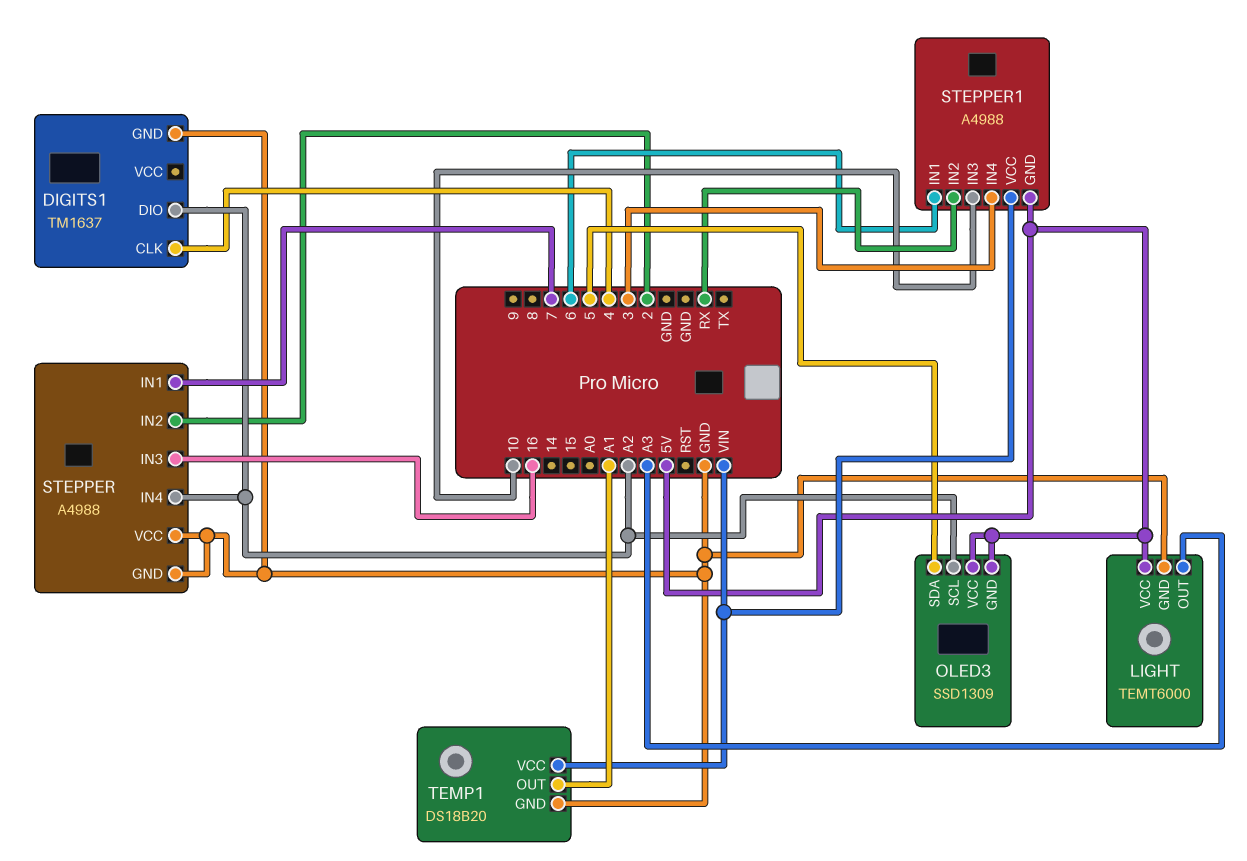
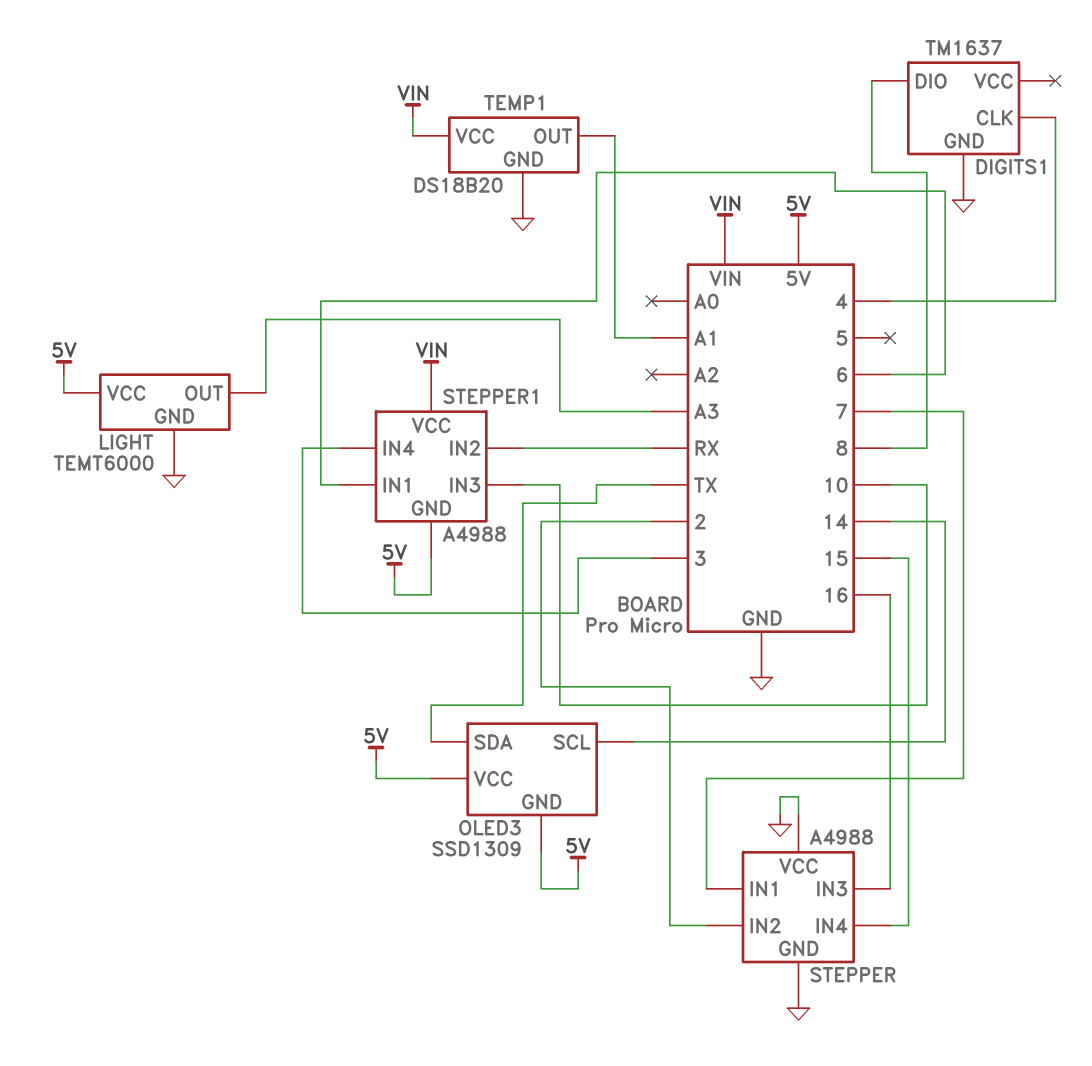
DIGITS1 pin DIO: A2 -> 8
OLED3 pin SCL: A2 -> 14
OLED3 pin SDA: 5 -> TX
STEPPER pin IN4: A2 -> 15

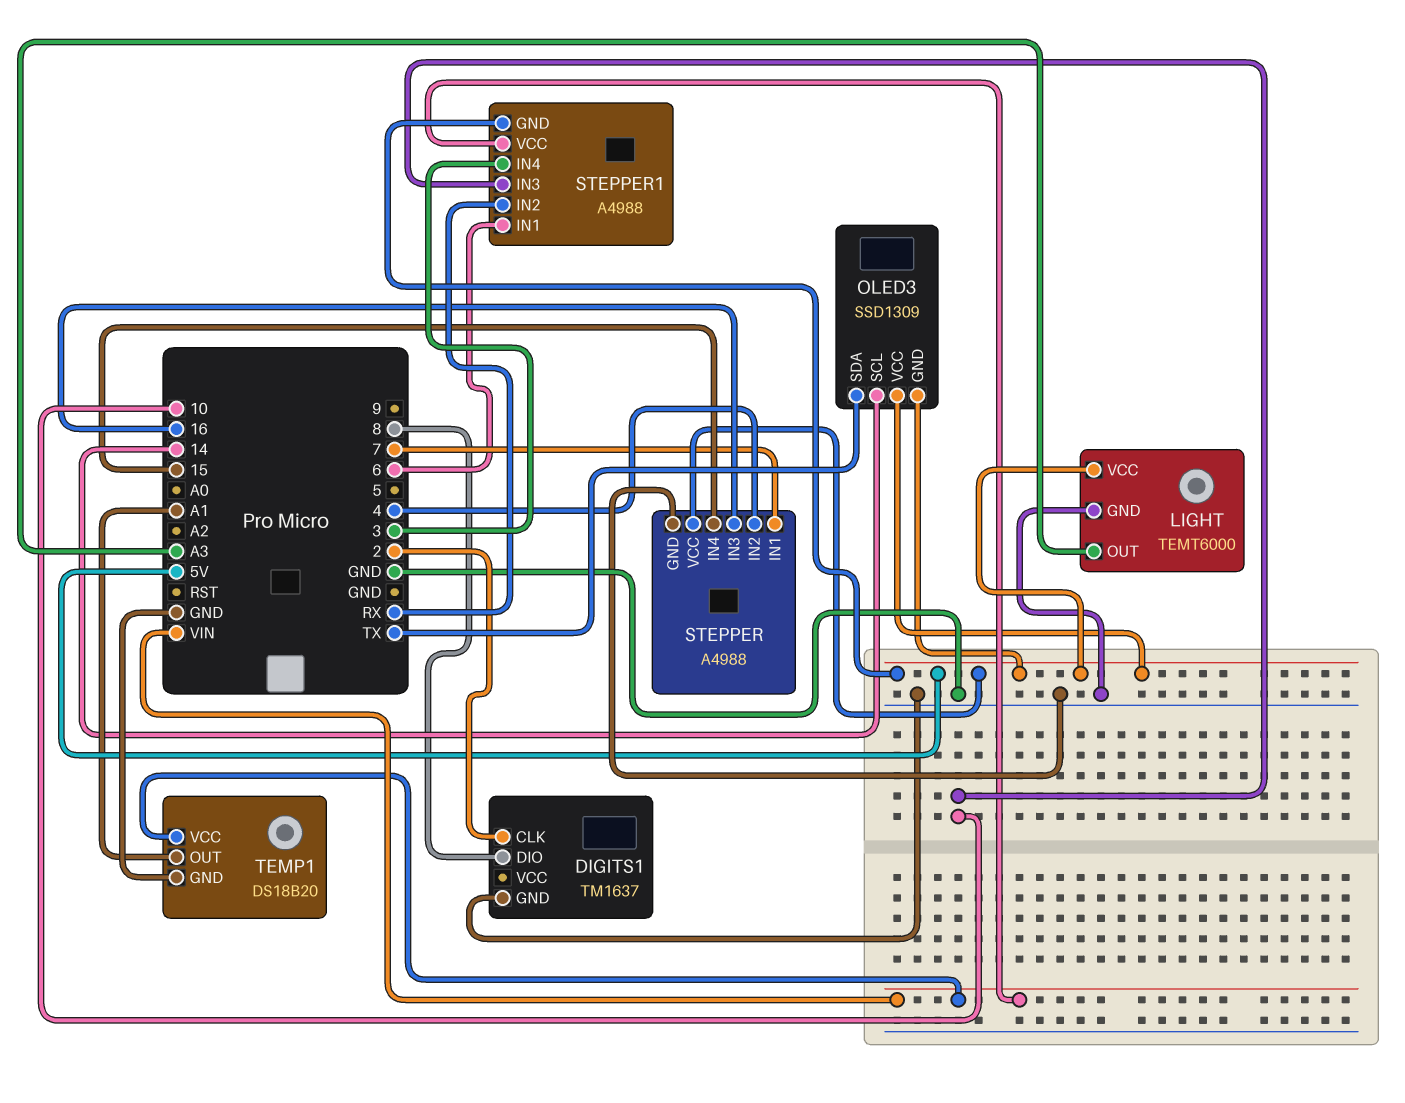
DIGITS1 pin CLK: 4 -> 2
STEPPER pin IN2: 2 -> 4
STEPPER pin VCC: GND -> 5V

